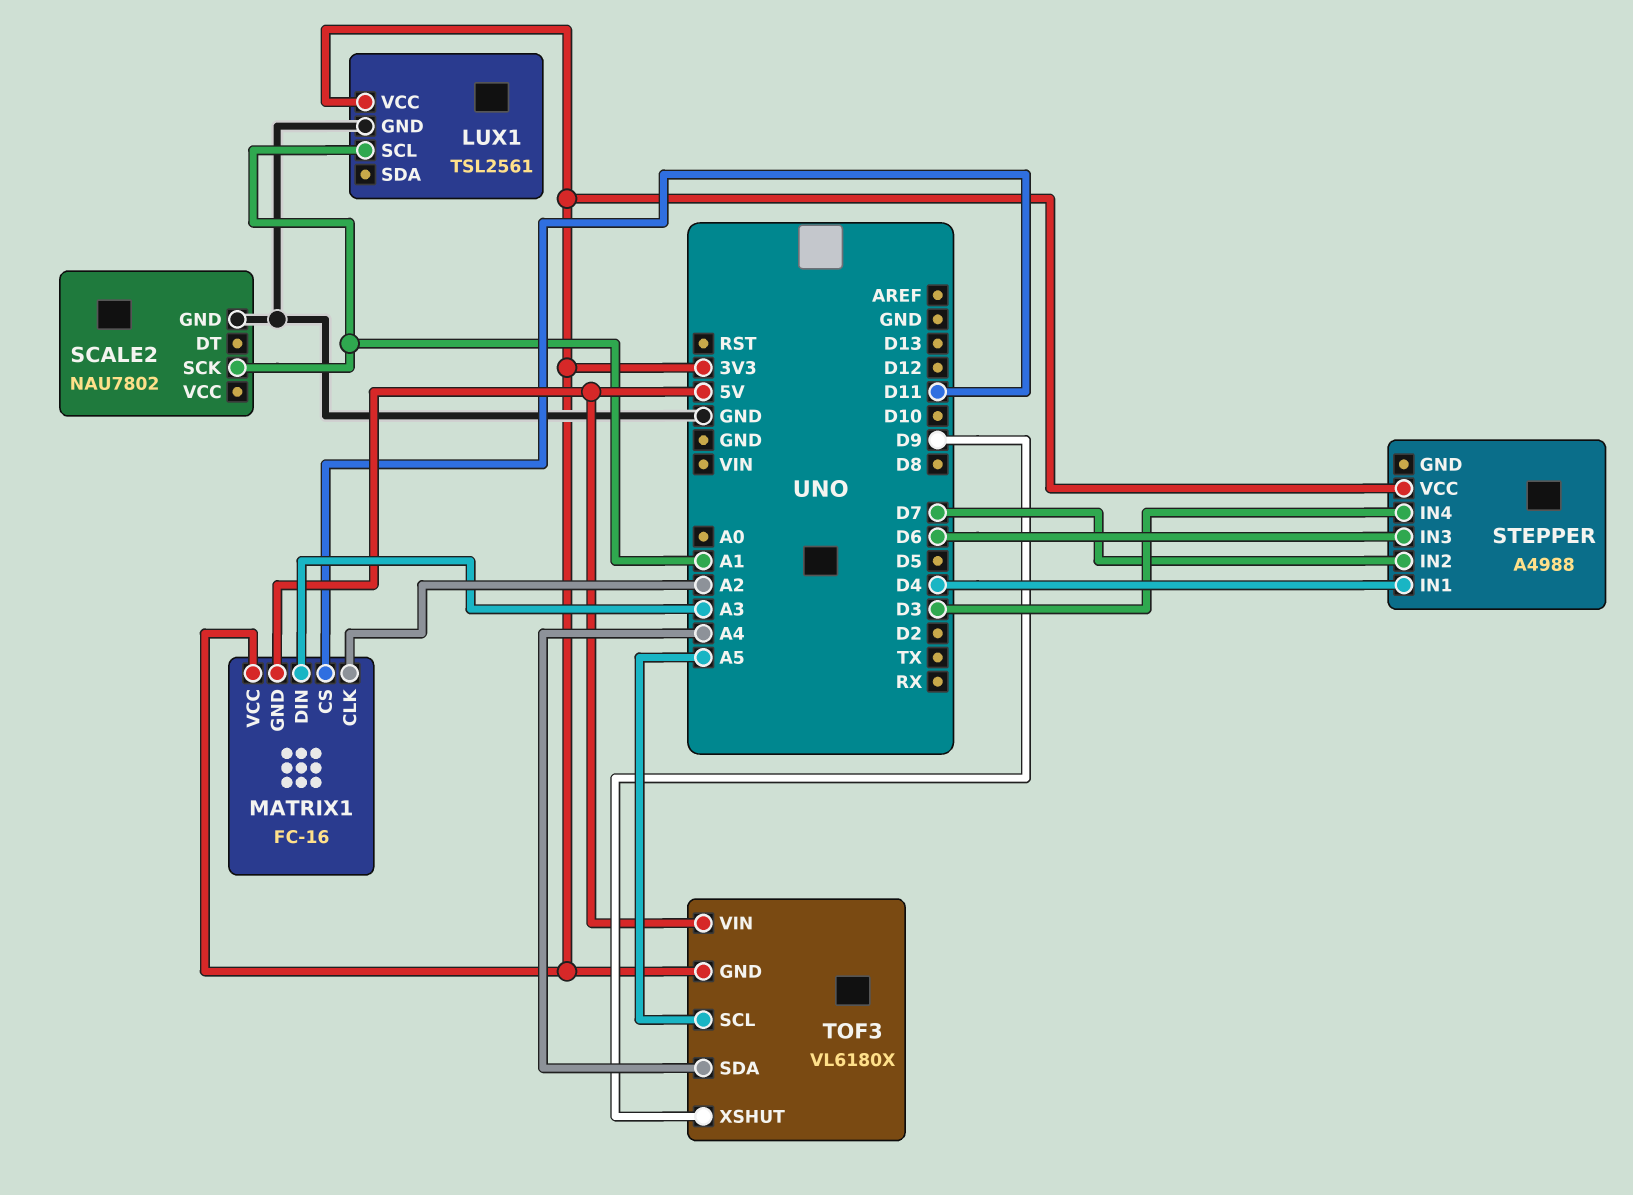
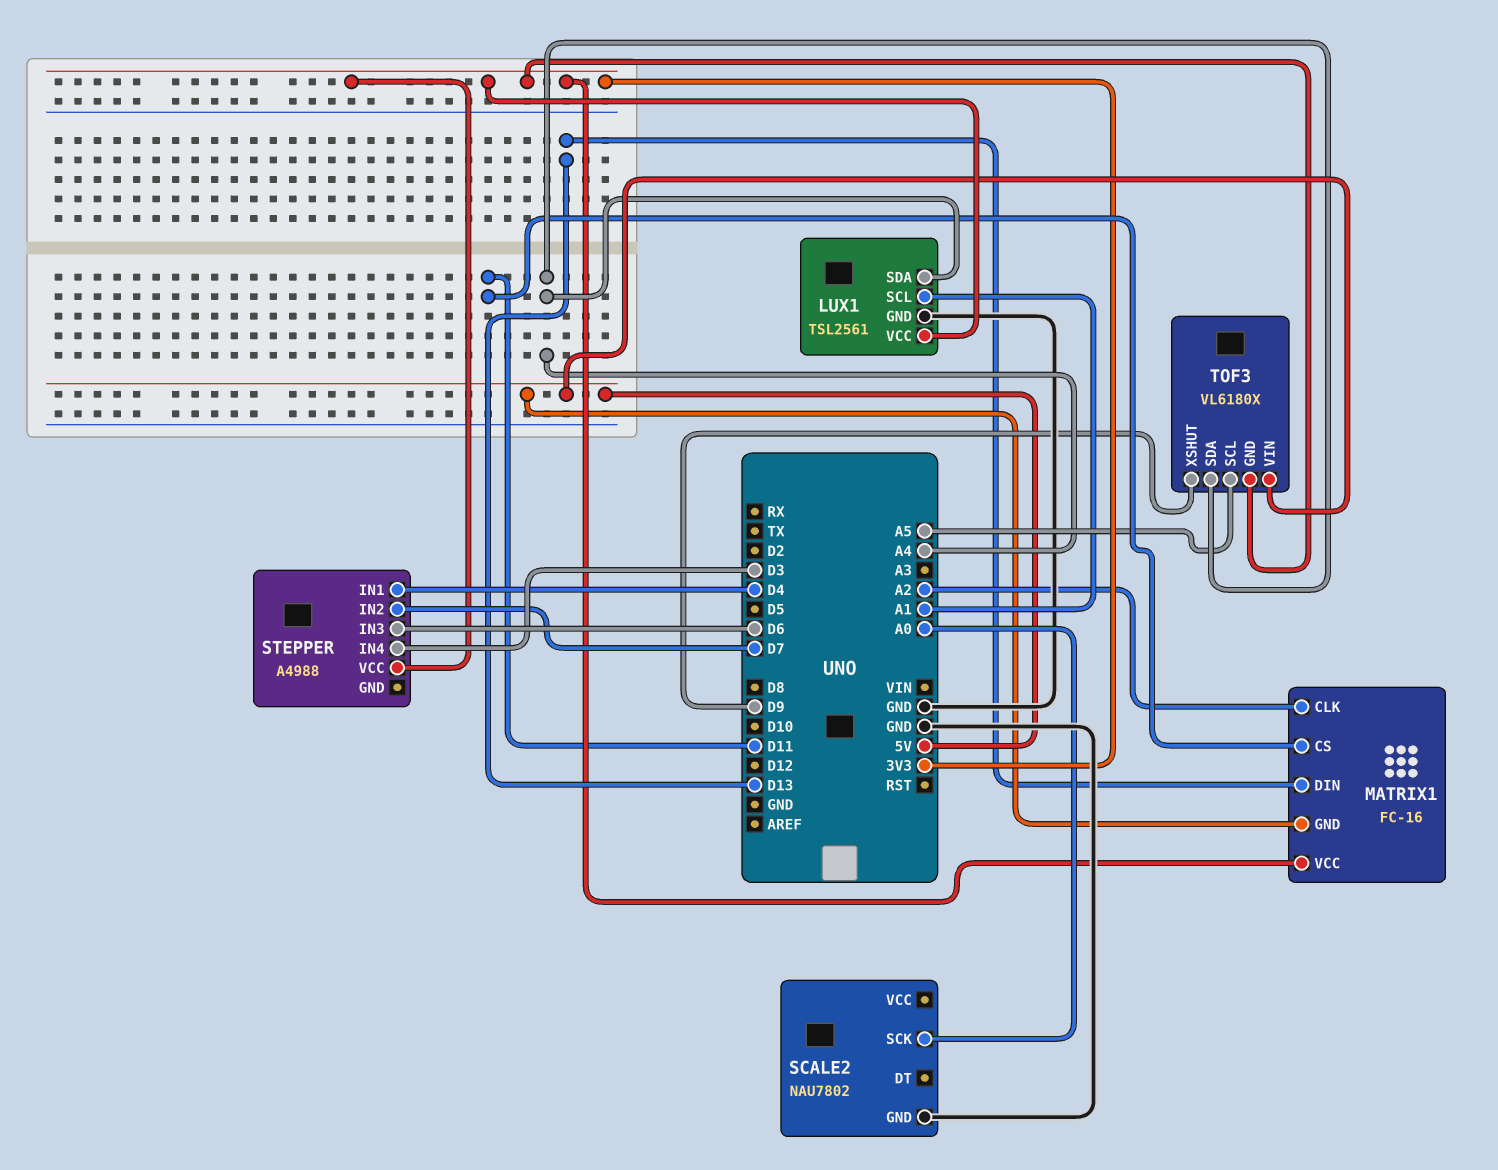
LUX1 pin SDA: none -> A4
MATRIX1 pin DIN: A3 -> D13
SCALE2 pin SCK: A1 -> A0

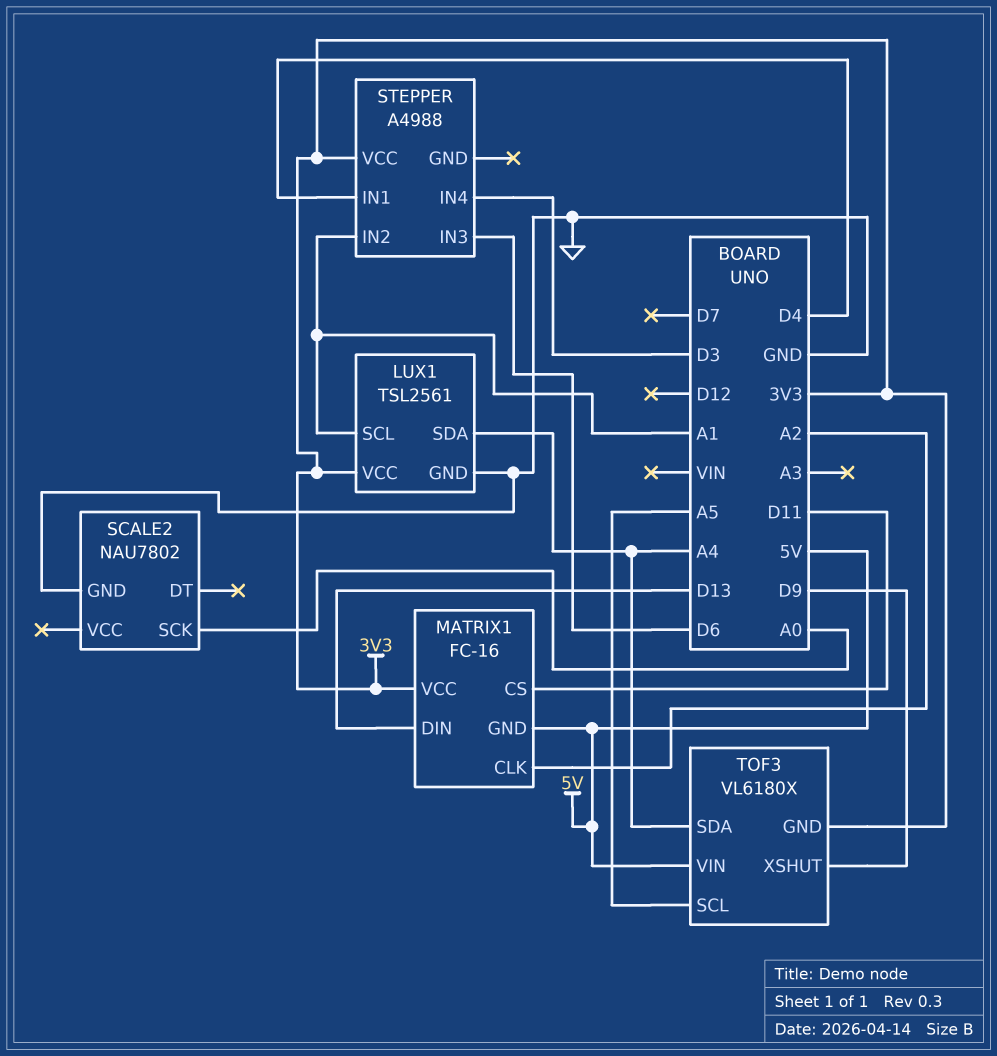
STEPPER pin IN2: D7 -> A1

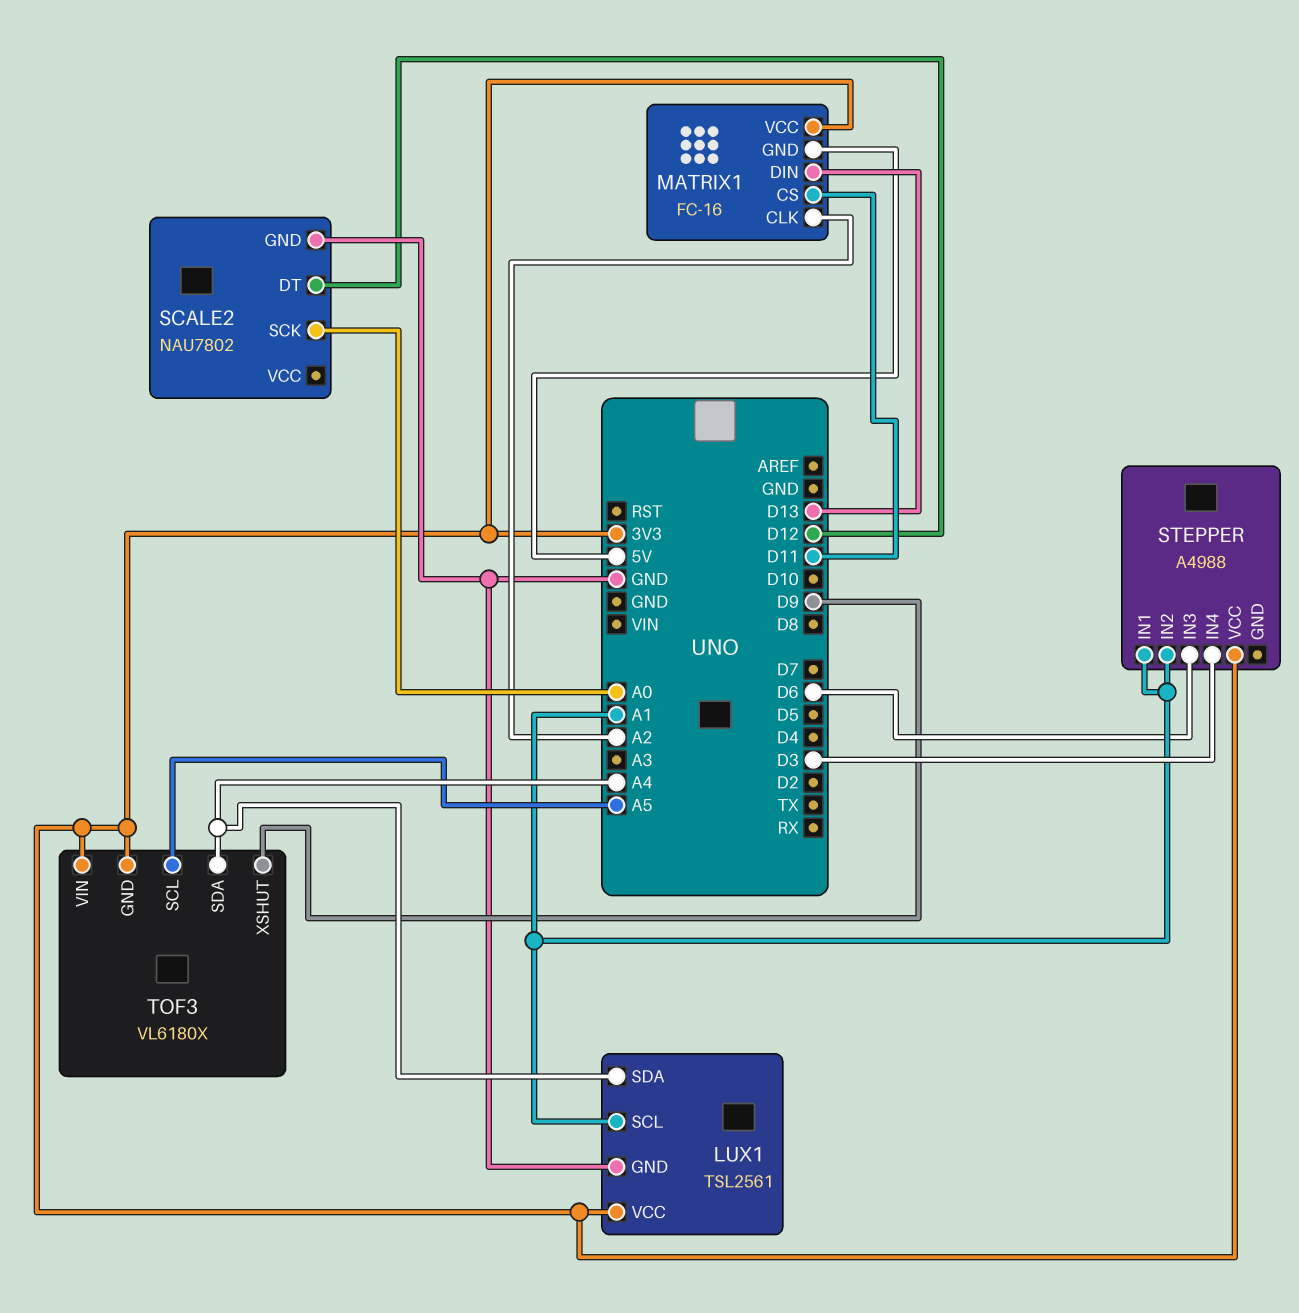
SCALE2 pin DT: none -> D12
STEPPER pin IN1: D4 -> A1
TOF3 pin VIN: 5V -> 3V3

